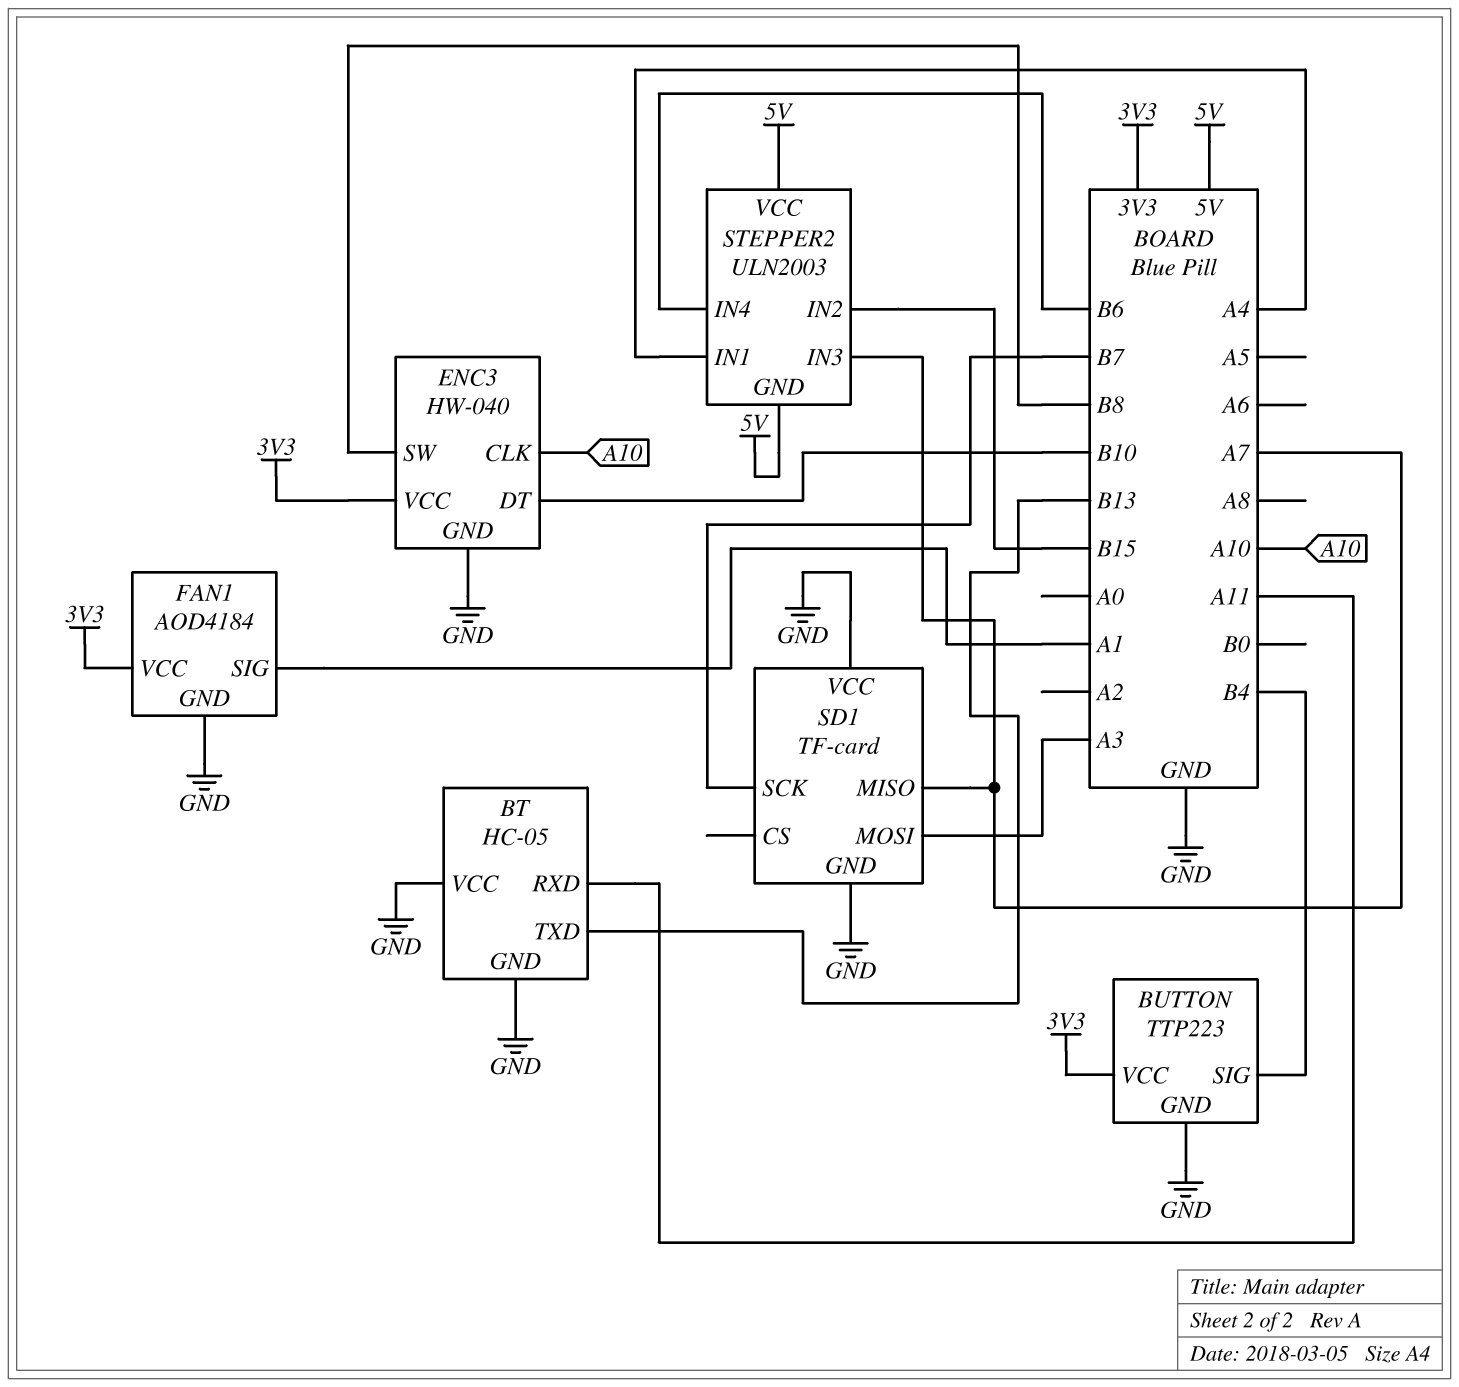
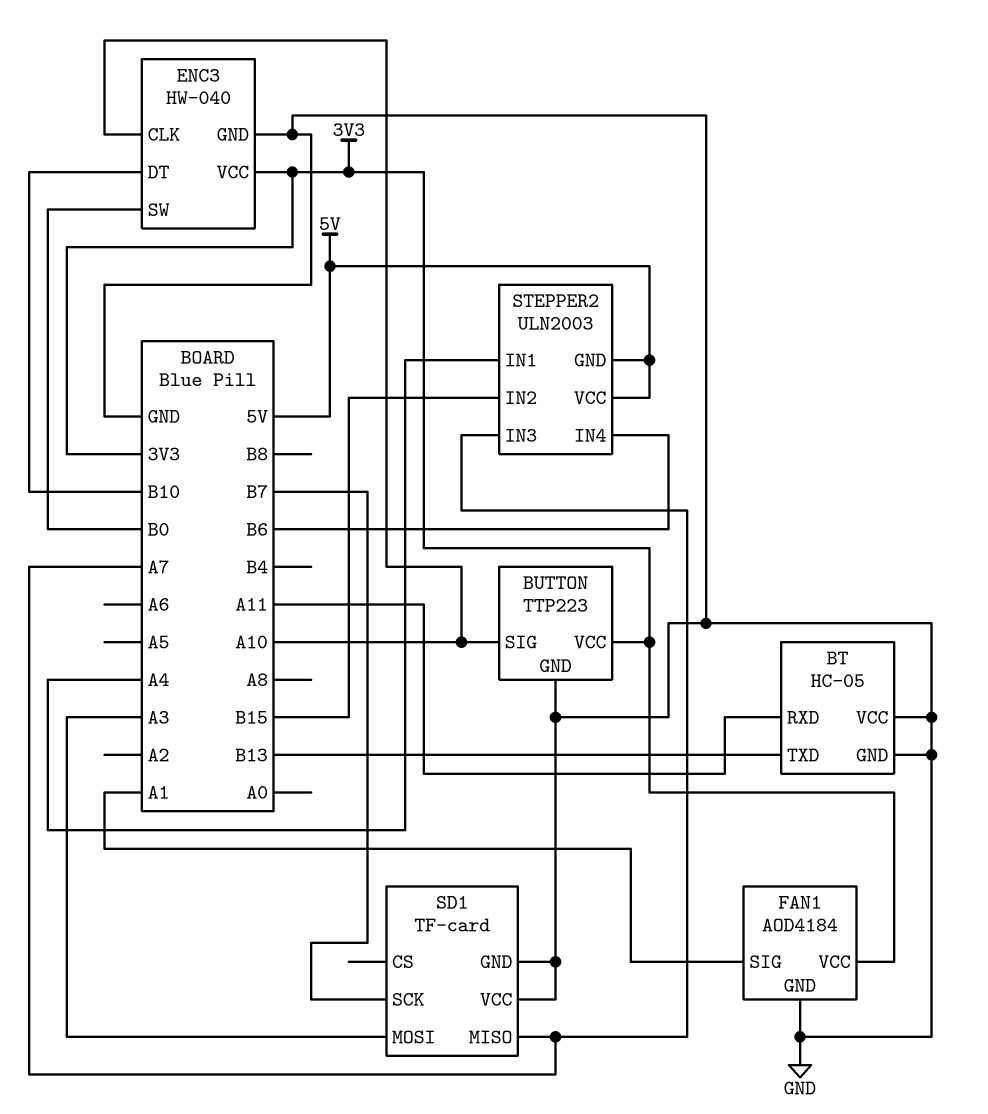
BUTTON pin SIG: B4 -> A10
ENC3 pin SW: B8 -> B0

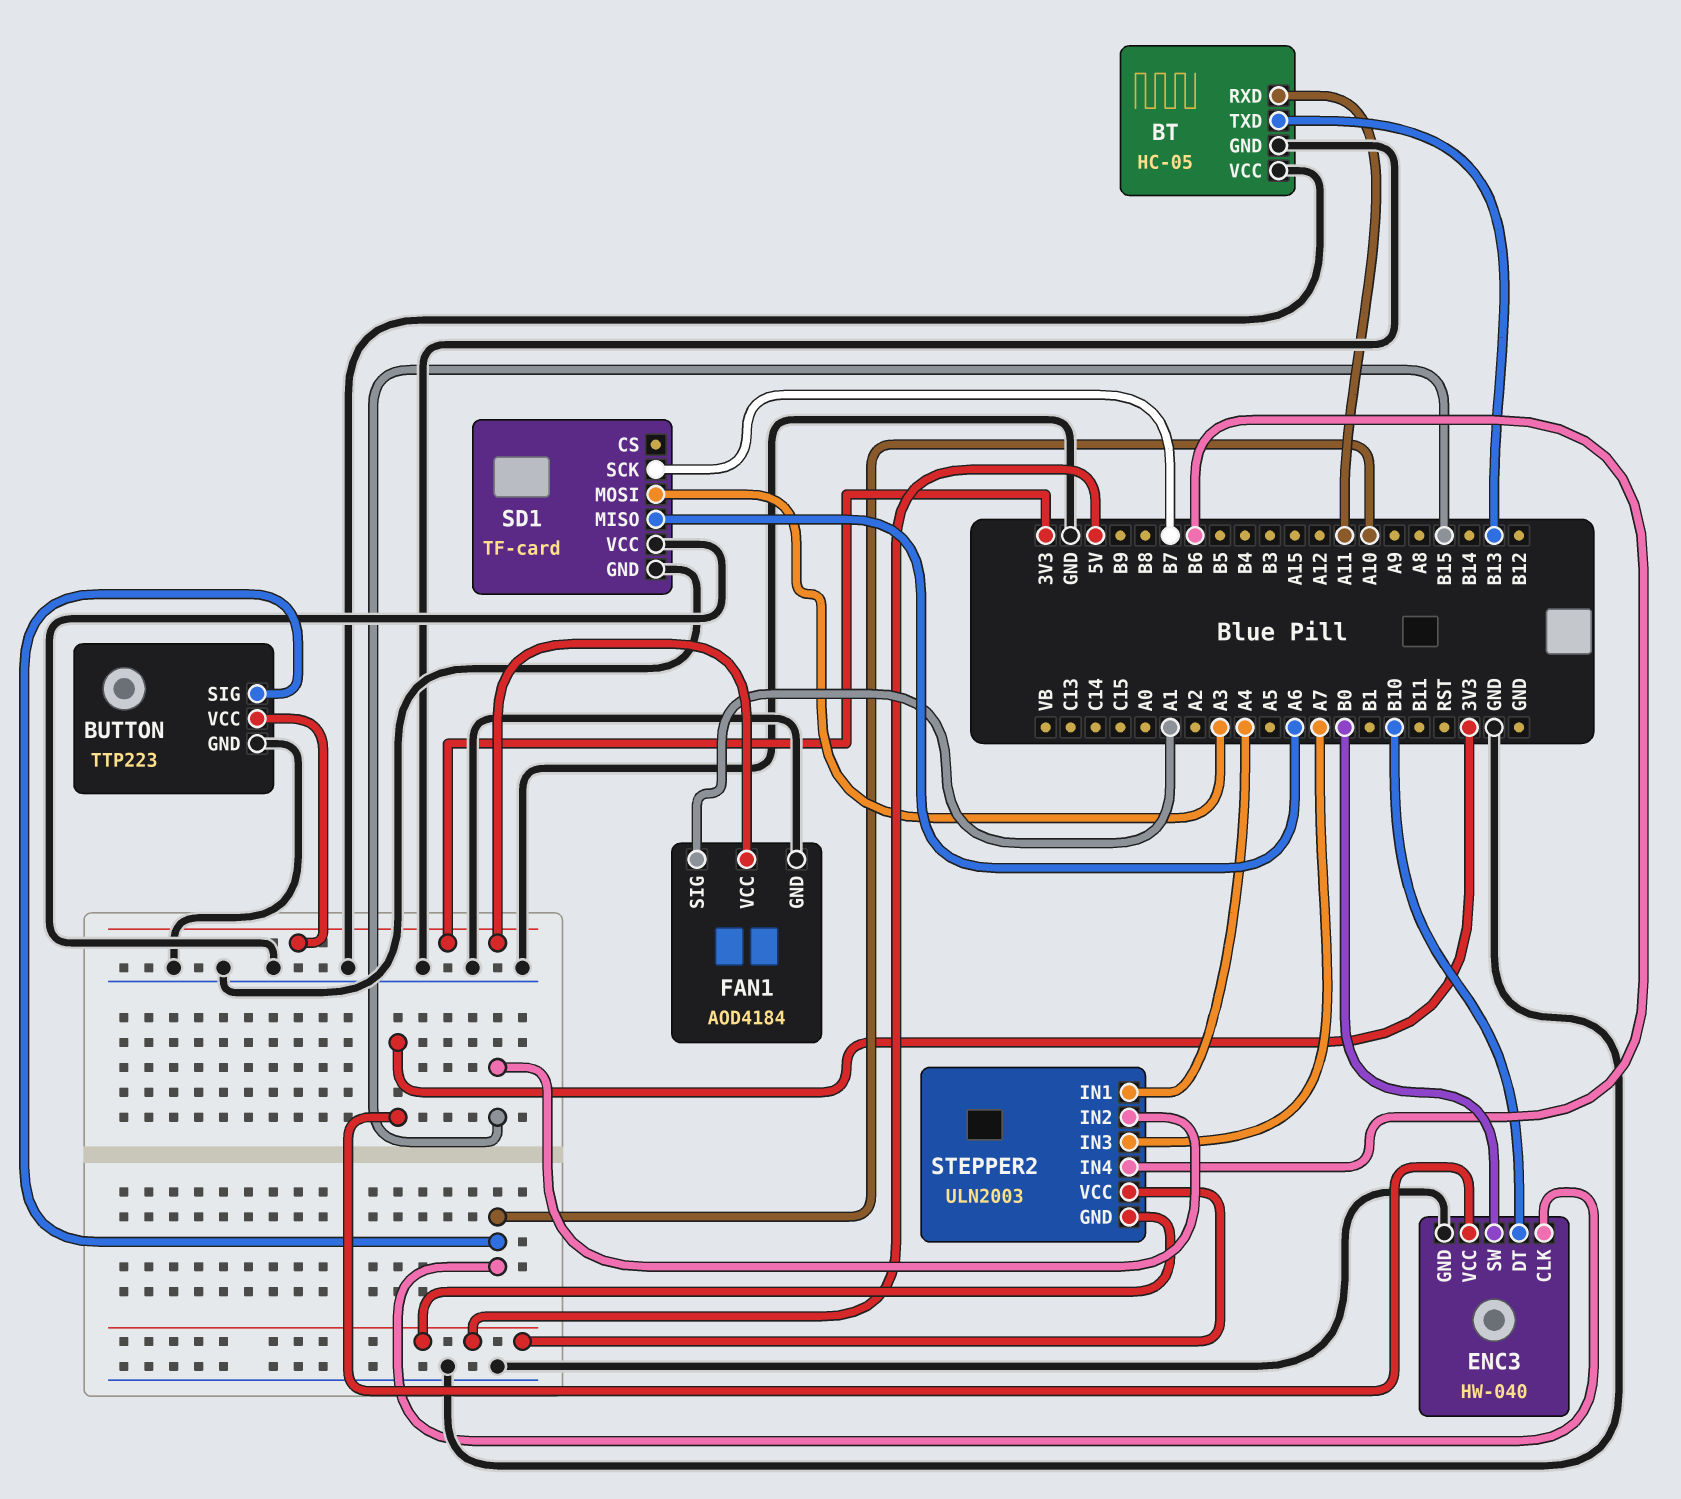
SD1 pin MISO: A7 -> A6

